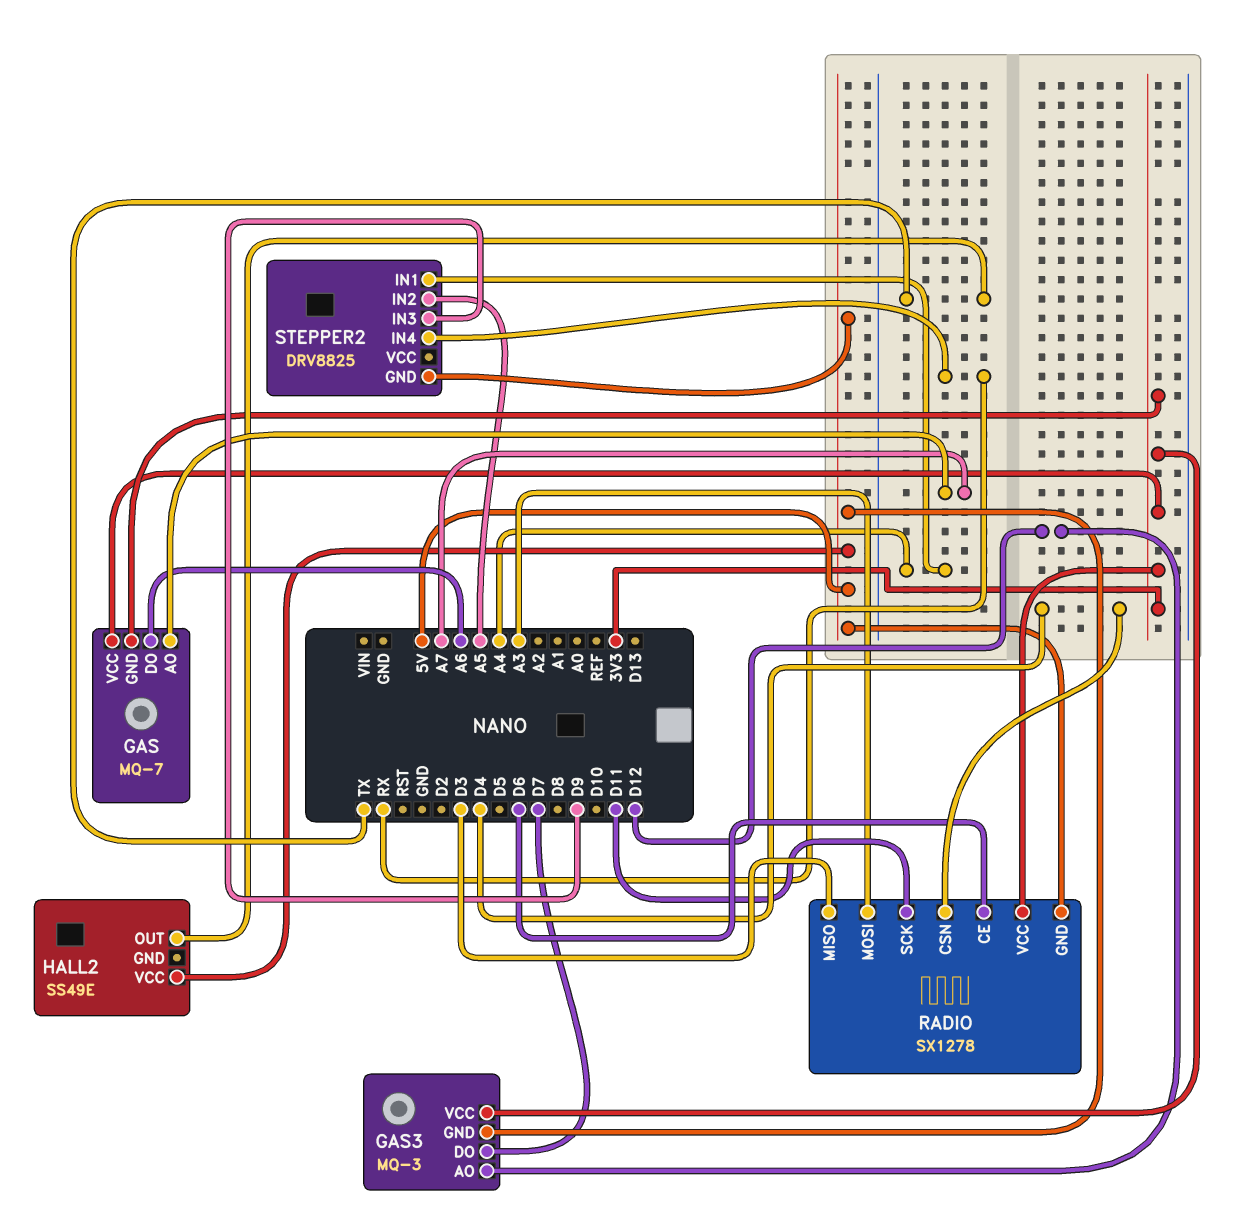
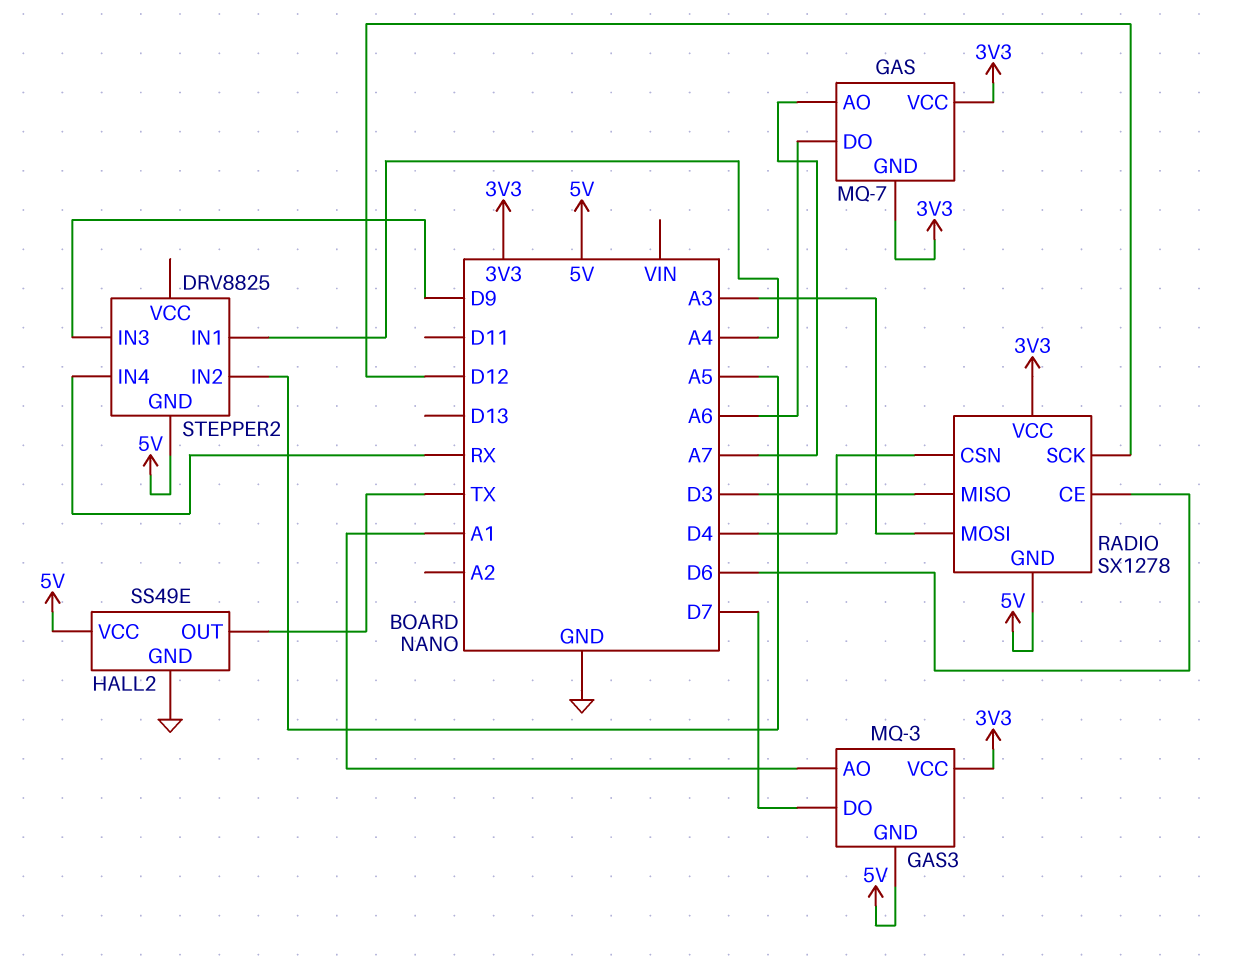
GAS3 pin AO: D12 -> A1
HALL2 pin GND: none -> GND
RADIO pin SCK: D11 -> D12

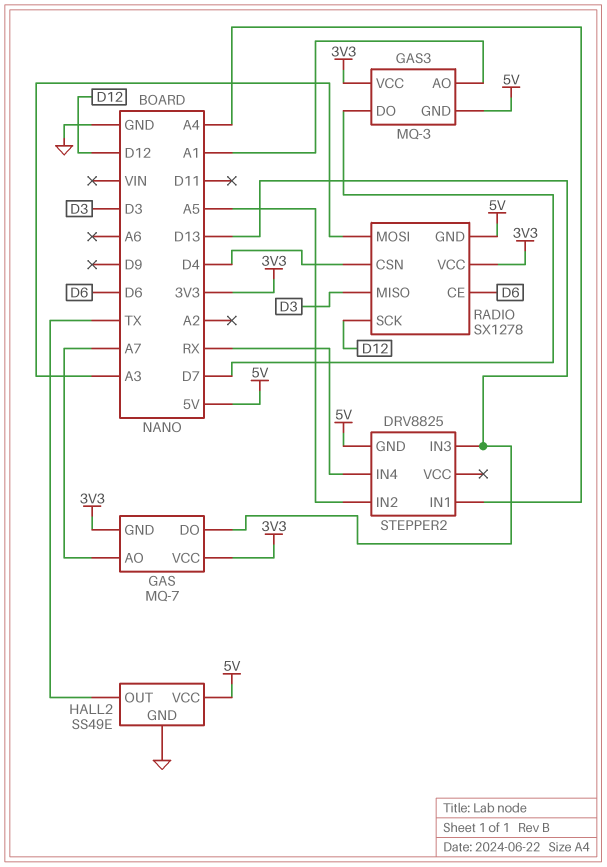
GAS pin DO: A6 -> D13
STEPPER2 pin IN3: D9 -> D13

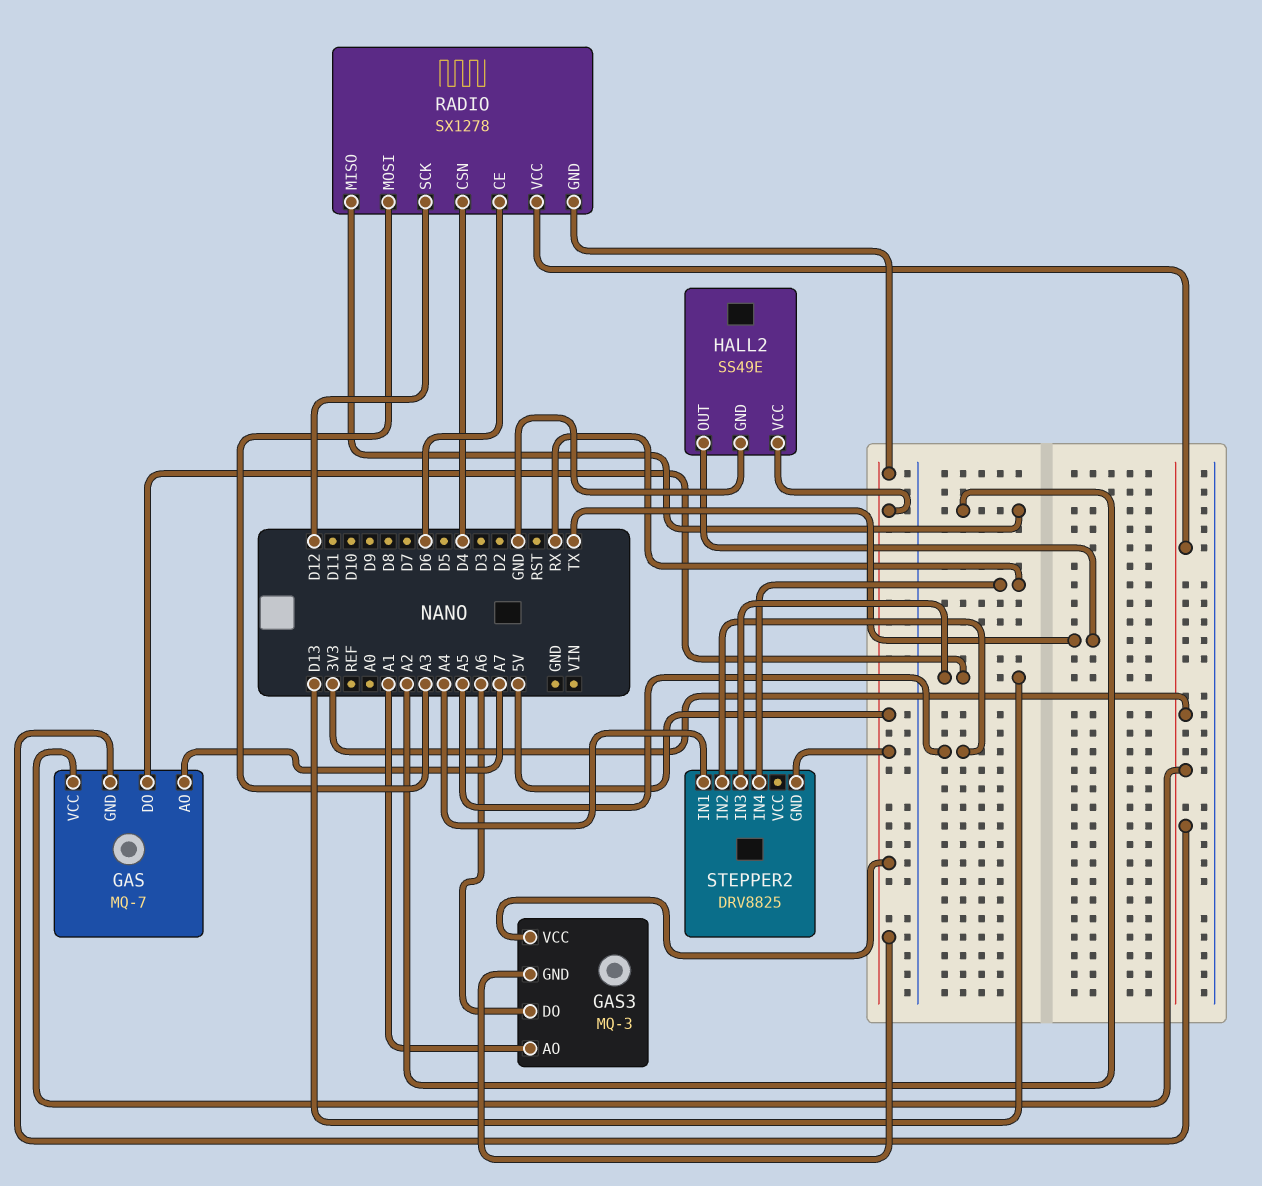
GAS3 pin DO: D7 -> A6
GAS3 pin VCC: 3V3 -> 5V
RADIO pin MISO: D3 -> A2

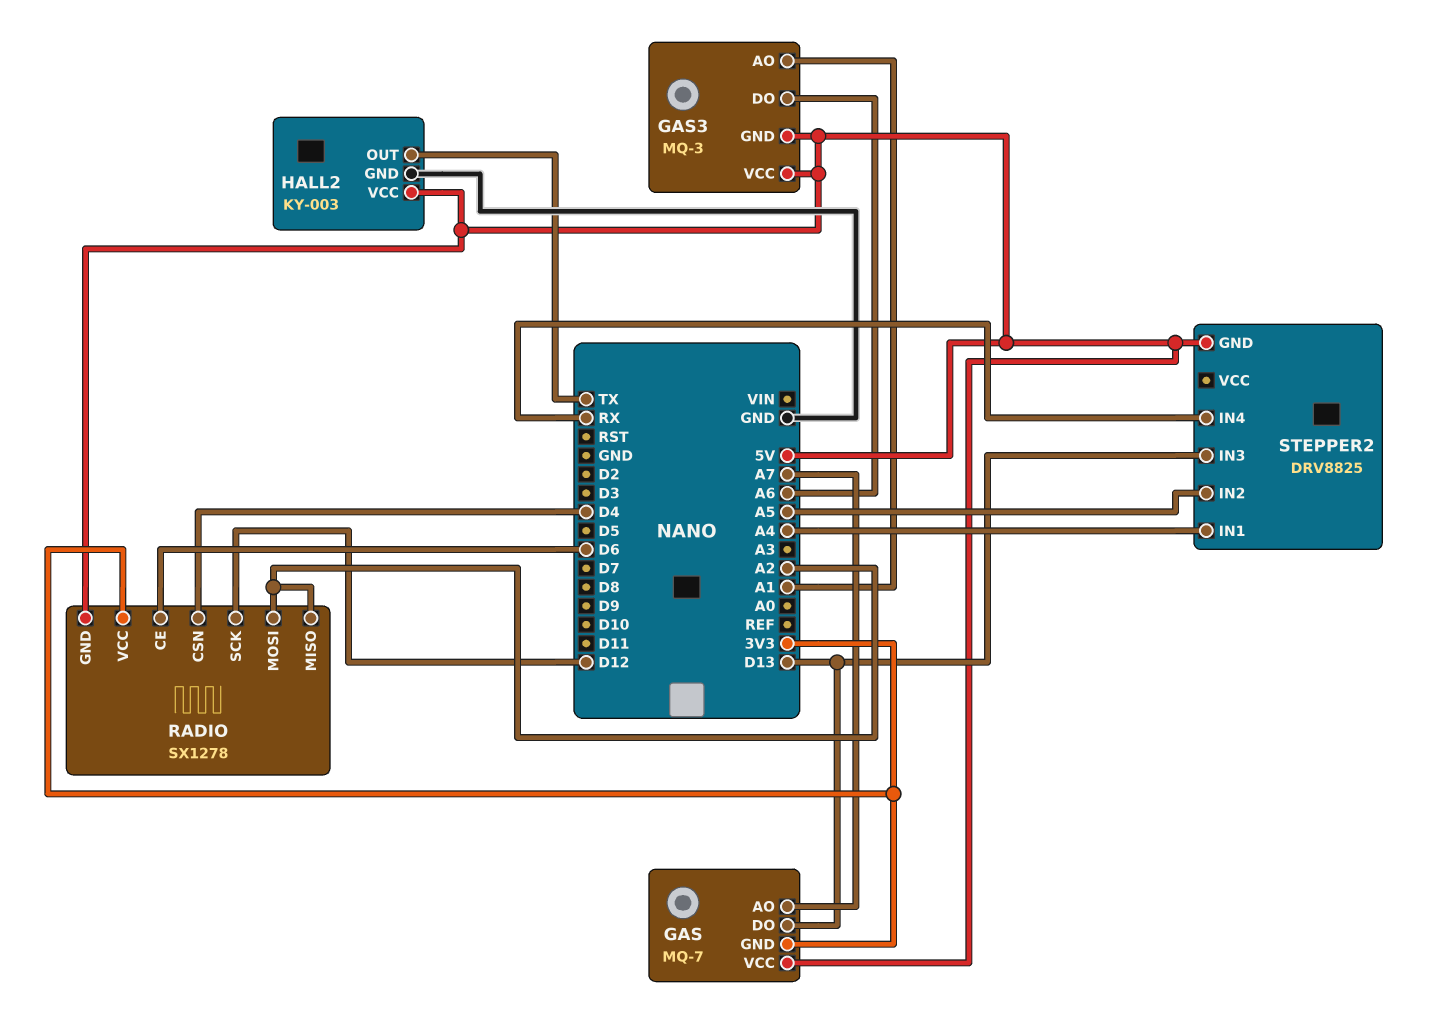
GAS pin VCC: 3V3 -> 5V
HALL2: SS49E -> KY-003
RADIO pin MOSI: A3 -> A2

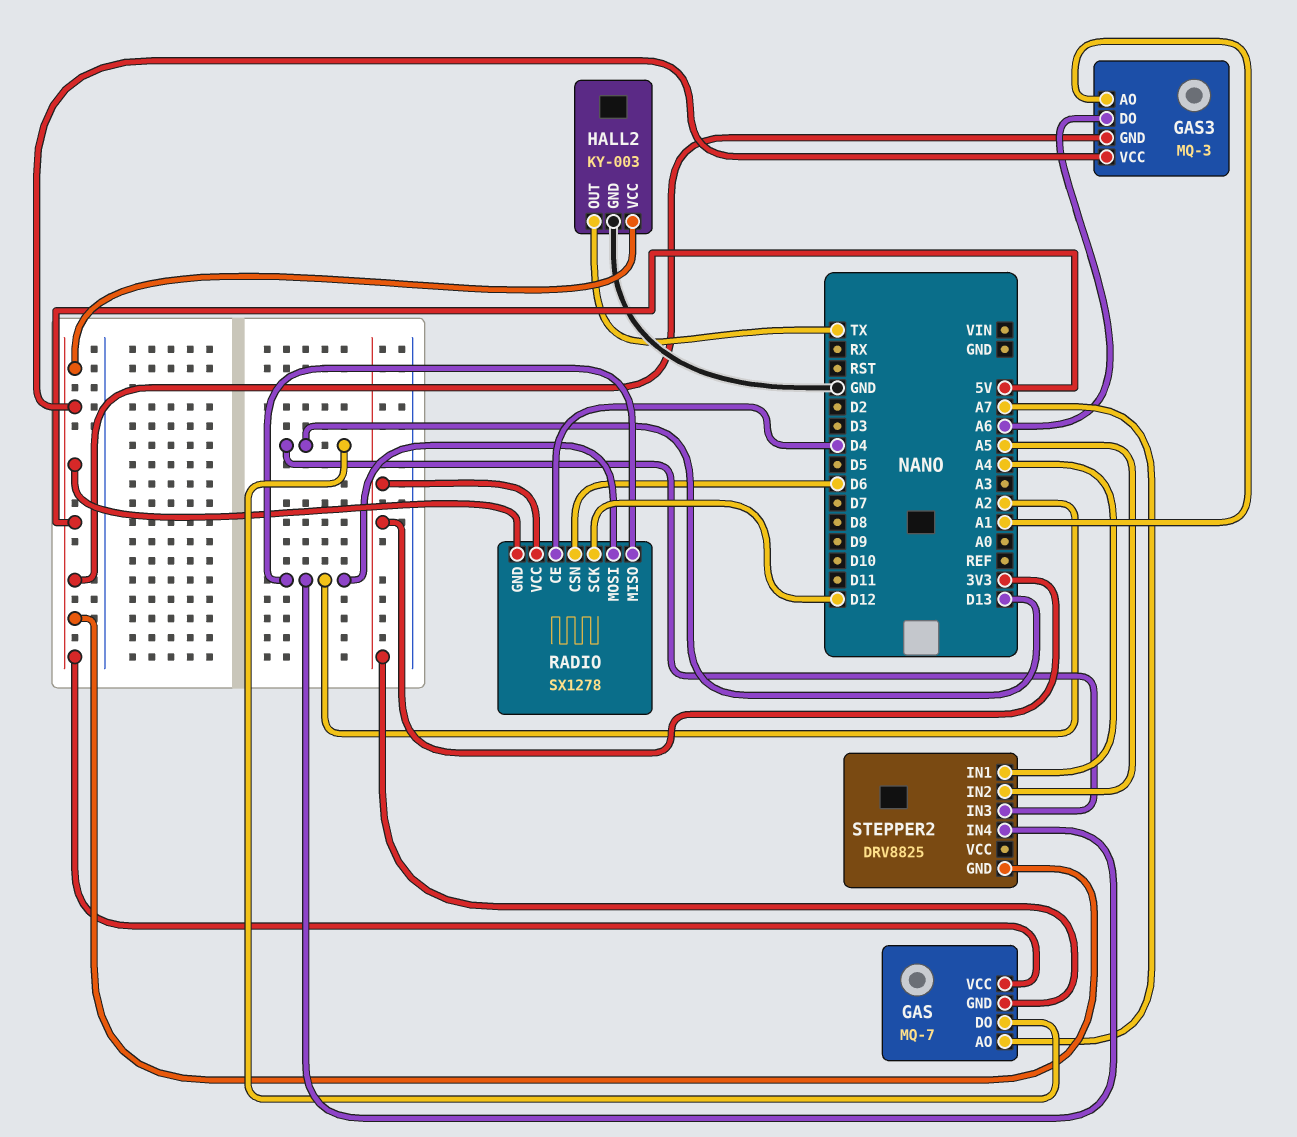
RADIO pin CE: D6 -> D4
RADIO pin CSN: D4 -> D6
STEPPER2 pin IN4: RX -> A2

